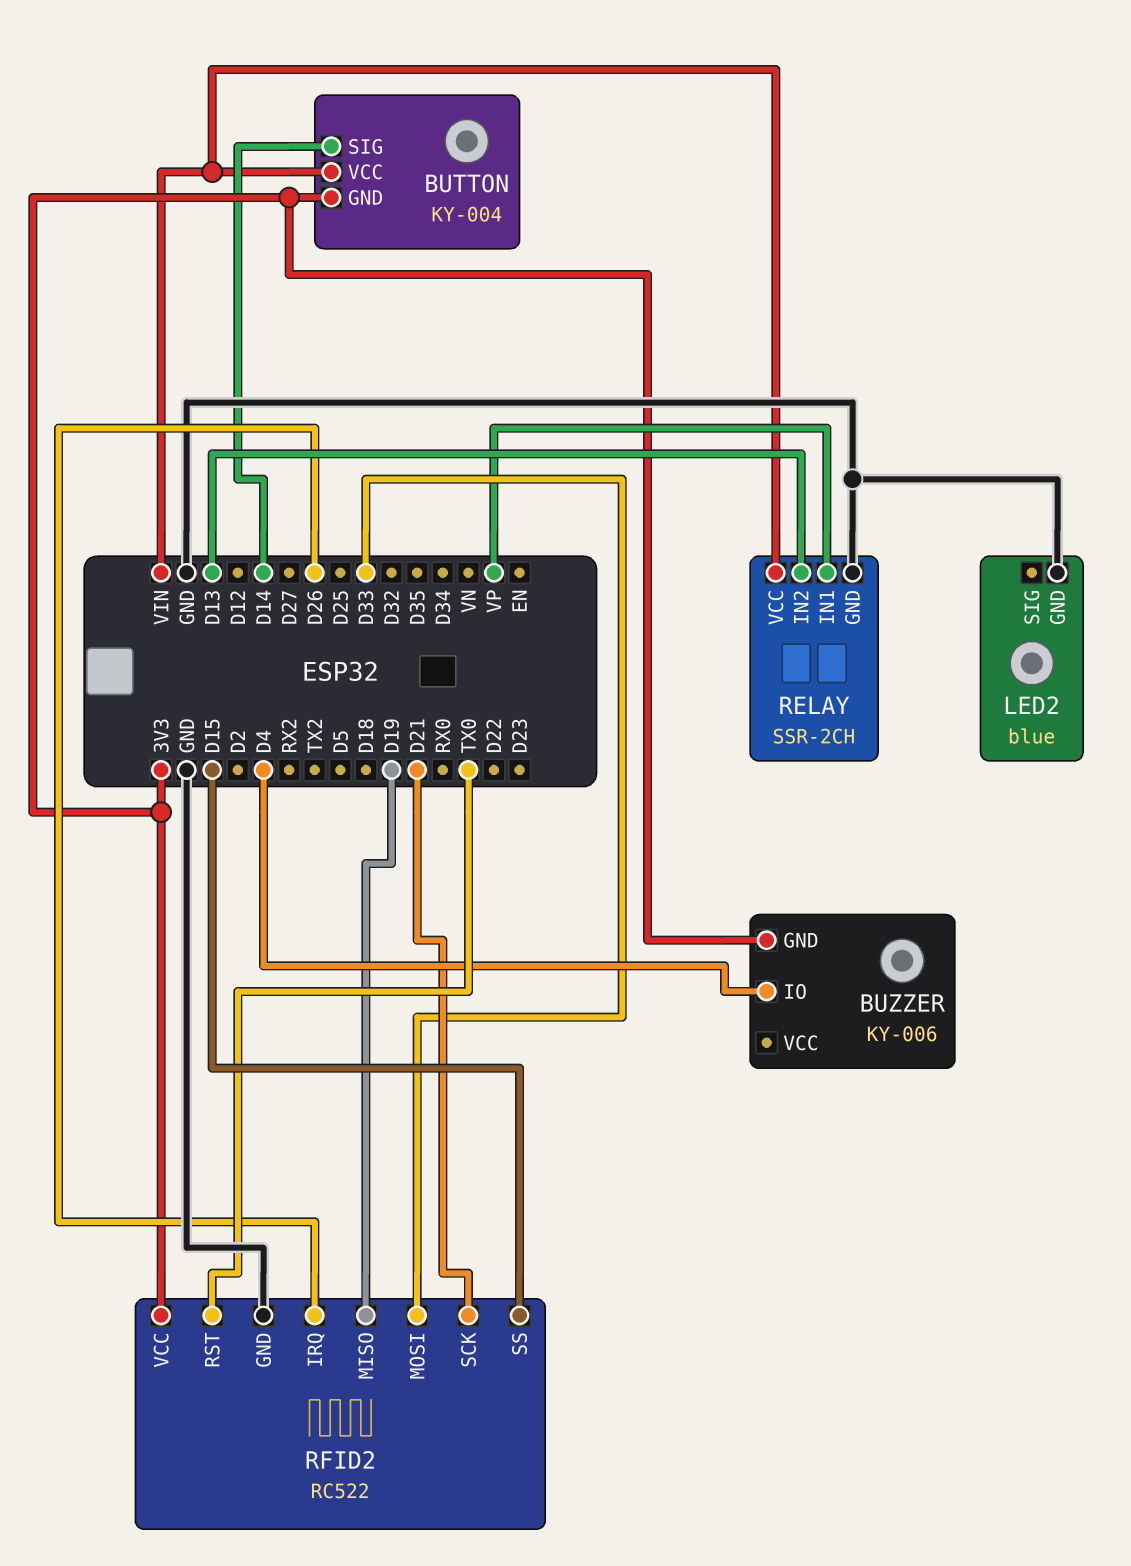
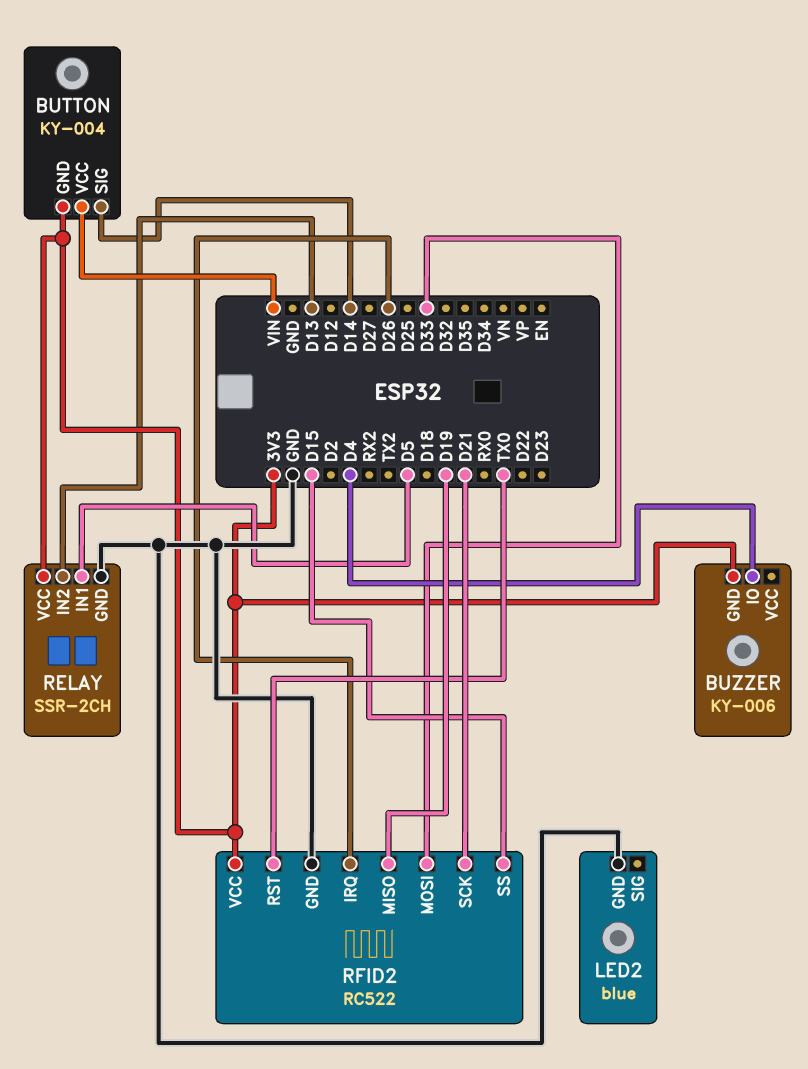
RELAY pin IN1: VP -> D5
RELAY pin VCC: VIN -> 3V3

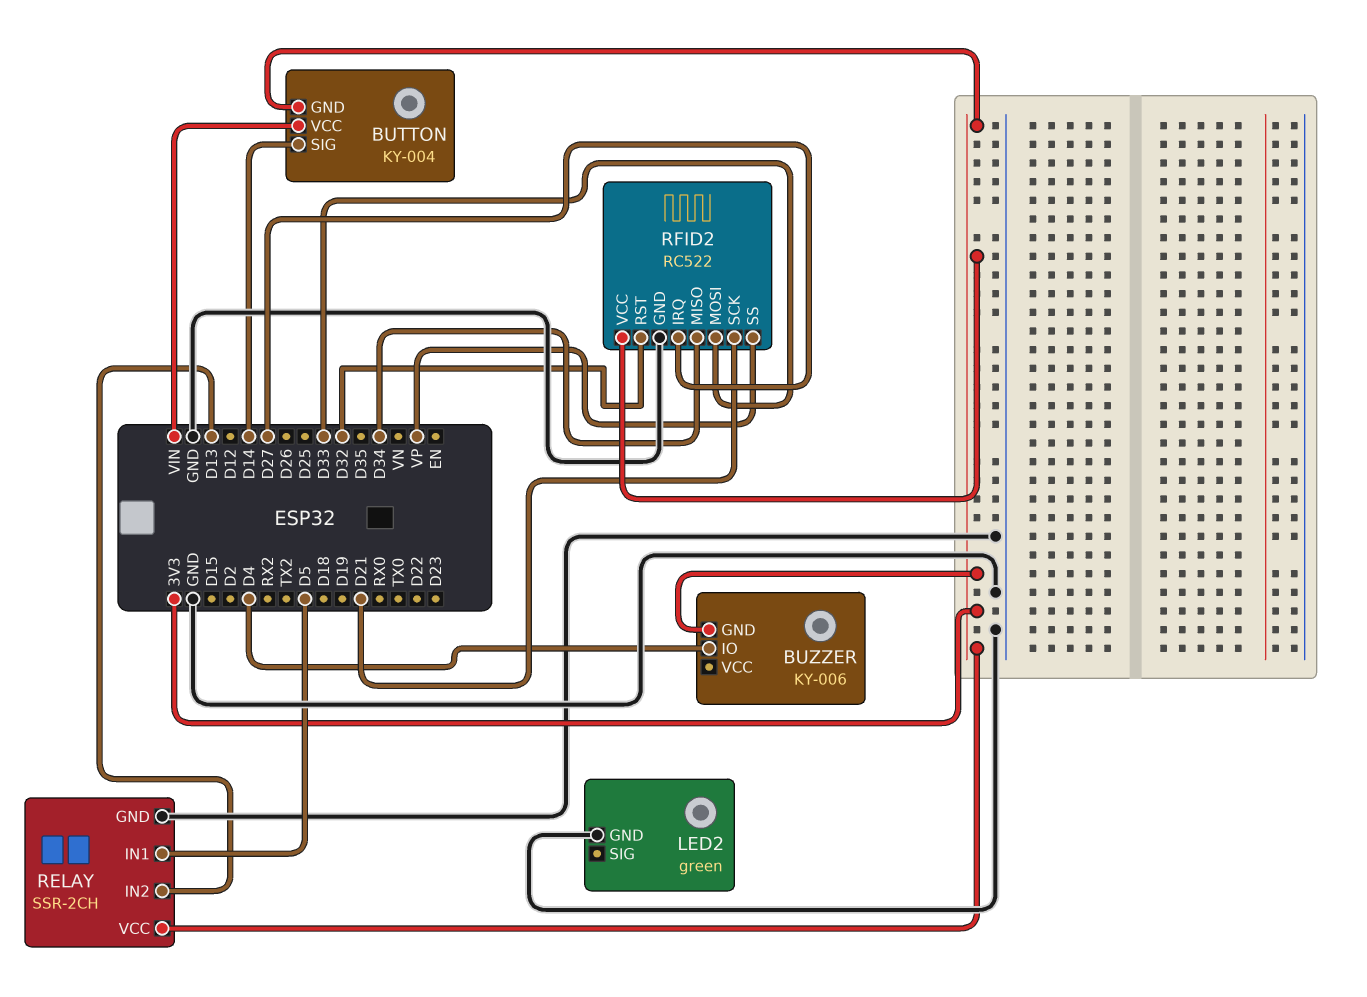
LED2: blue -> green
RFID2 pin IRQ: D26 -> D27
RFID2 pin MISO: D19 -> D34
RFID2 pin RST: TX0 -> D32
RFID2 pin SS: D15 -> VP

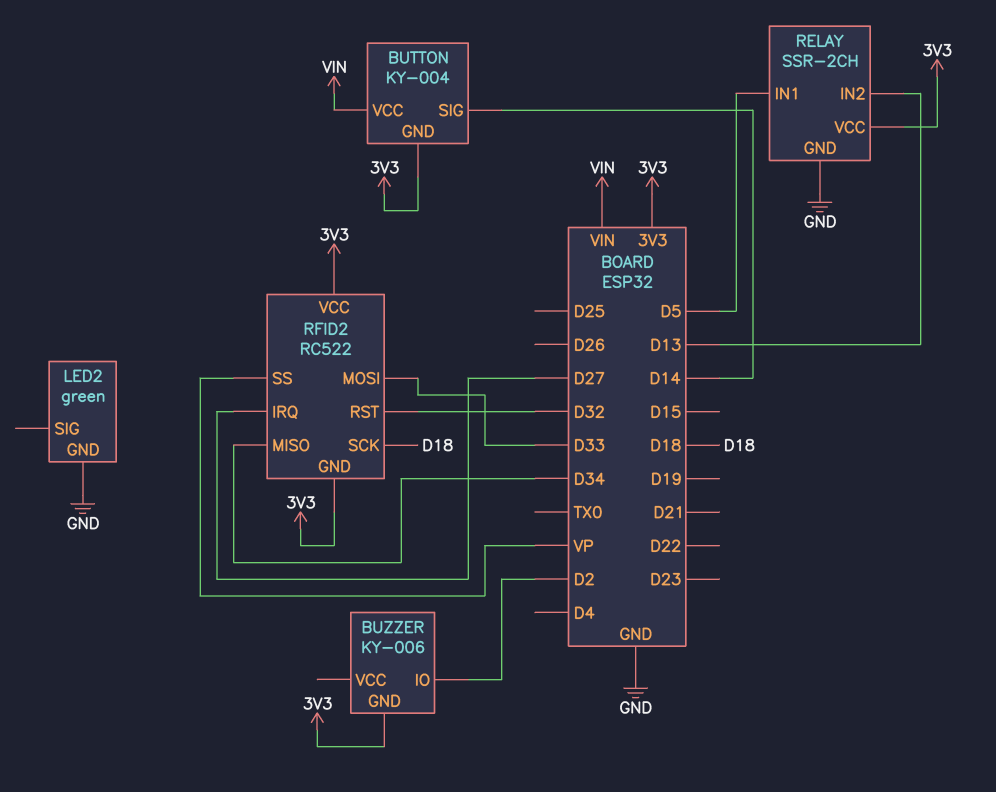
BUZZER pin IO: D4 -> D2
RFID2 pin GND: GND -> 3V3
RFID2 pin SCK: D21 -> D18

